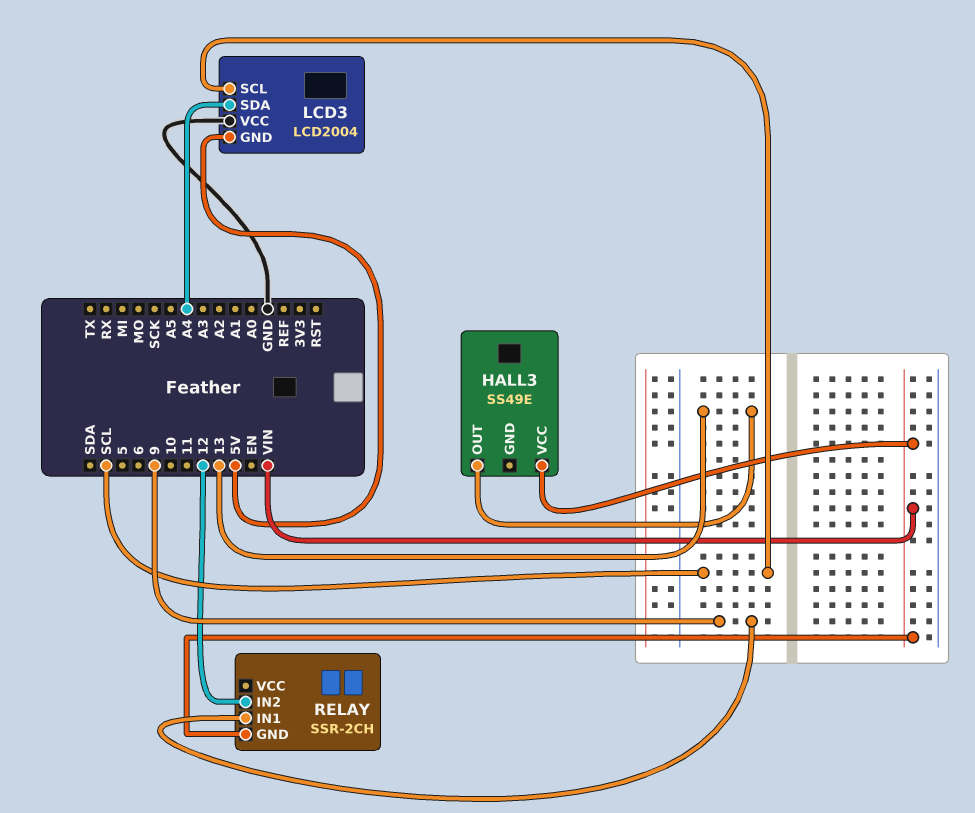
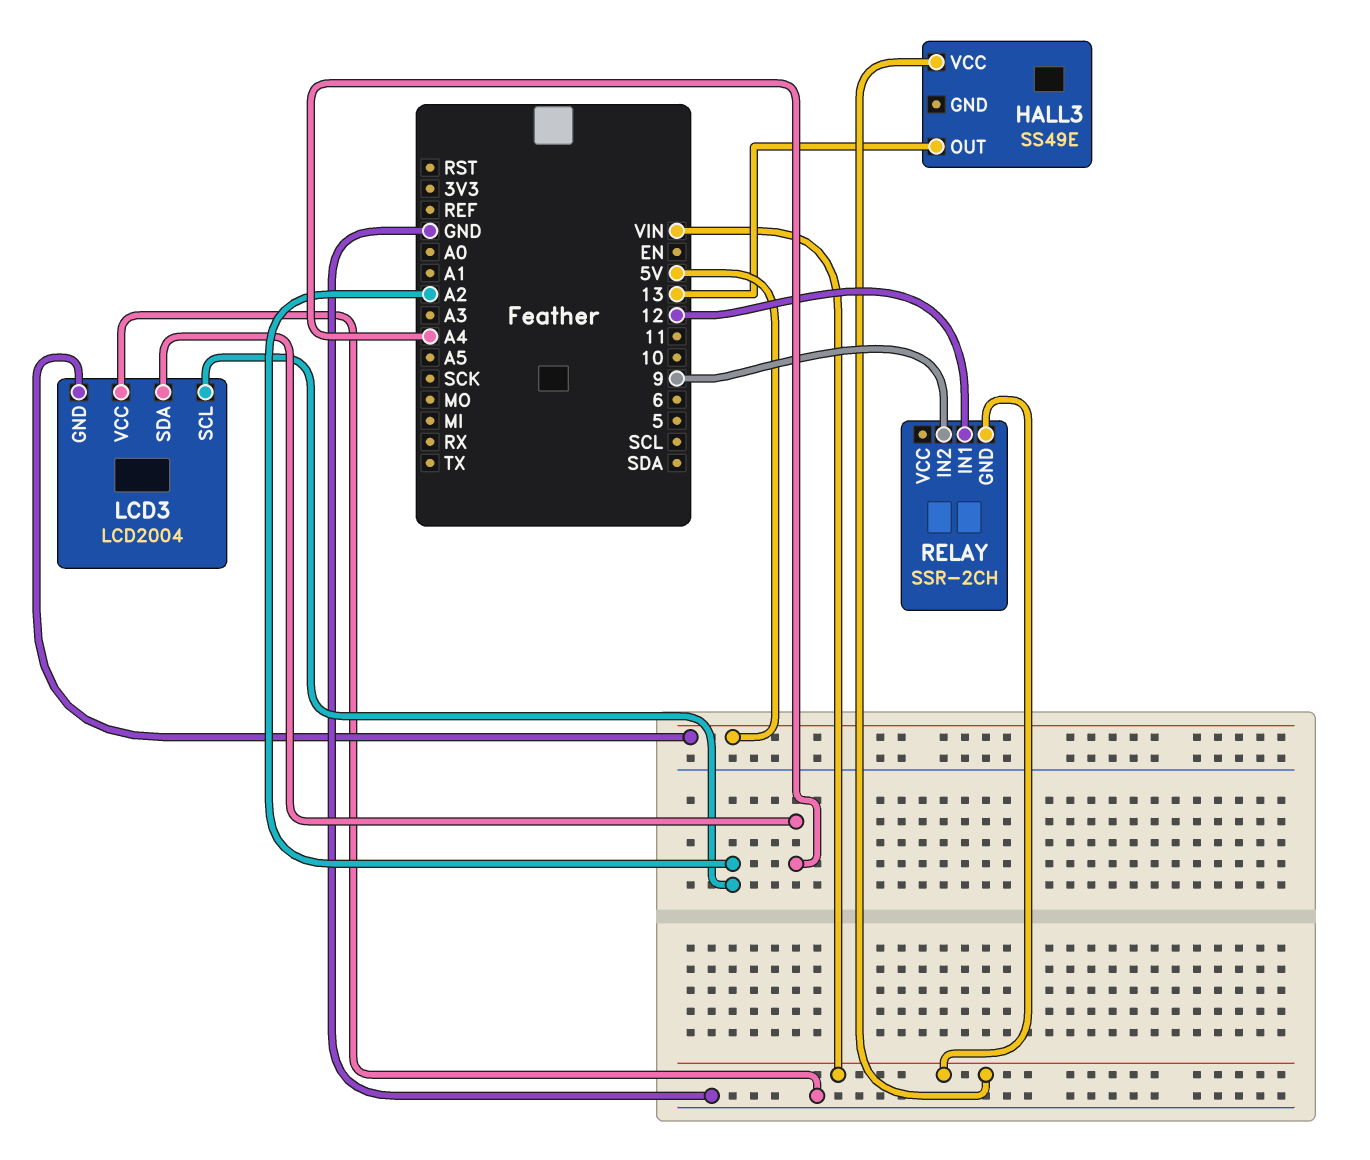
LCD3 pin SCL: SCL -> A2
RELAY pin IN1: 9 -> 12
RELAY pin IN2: 12 -> 9

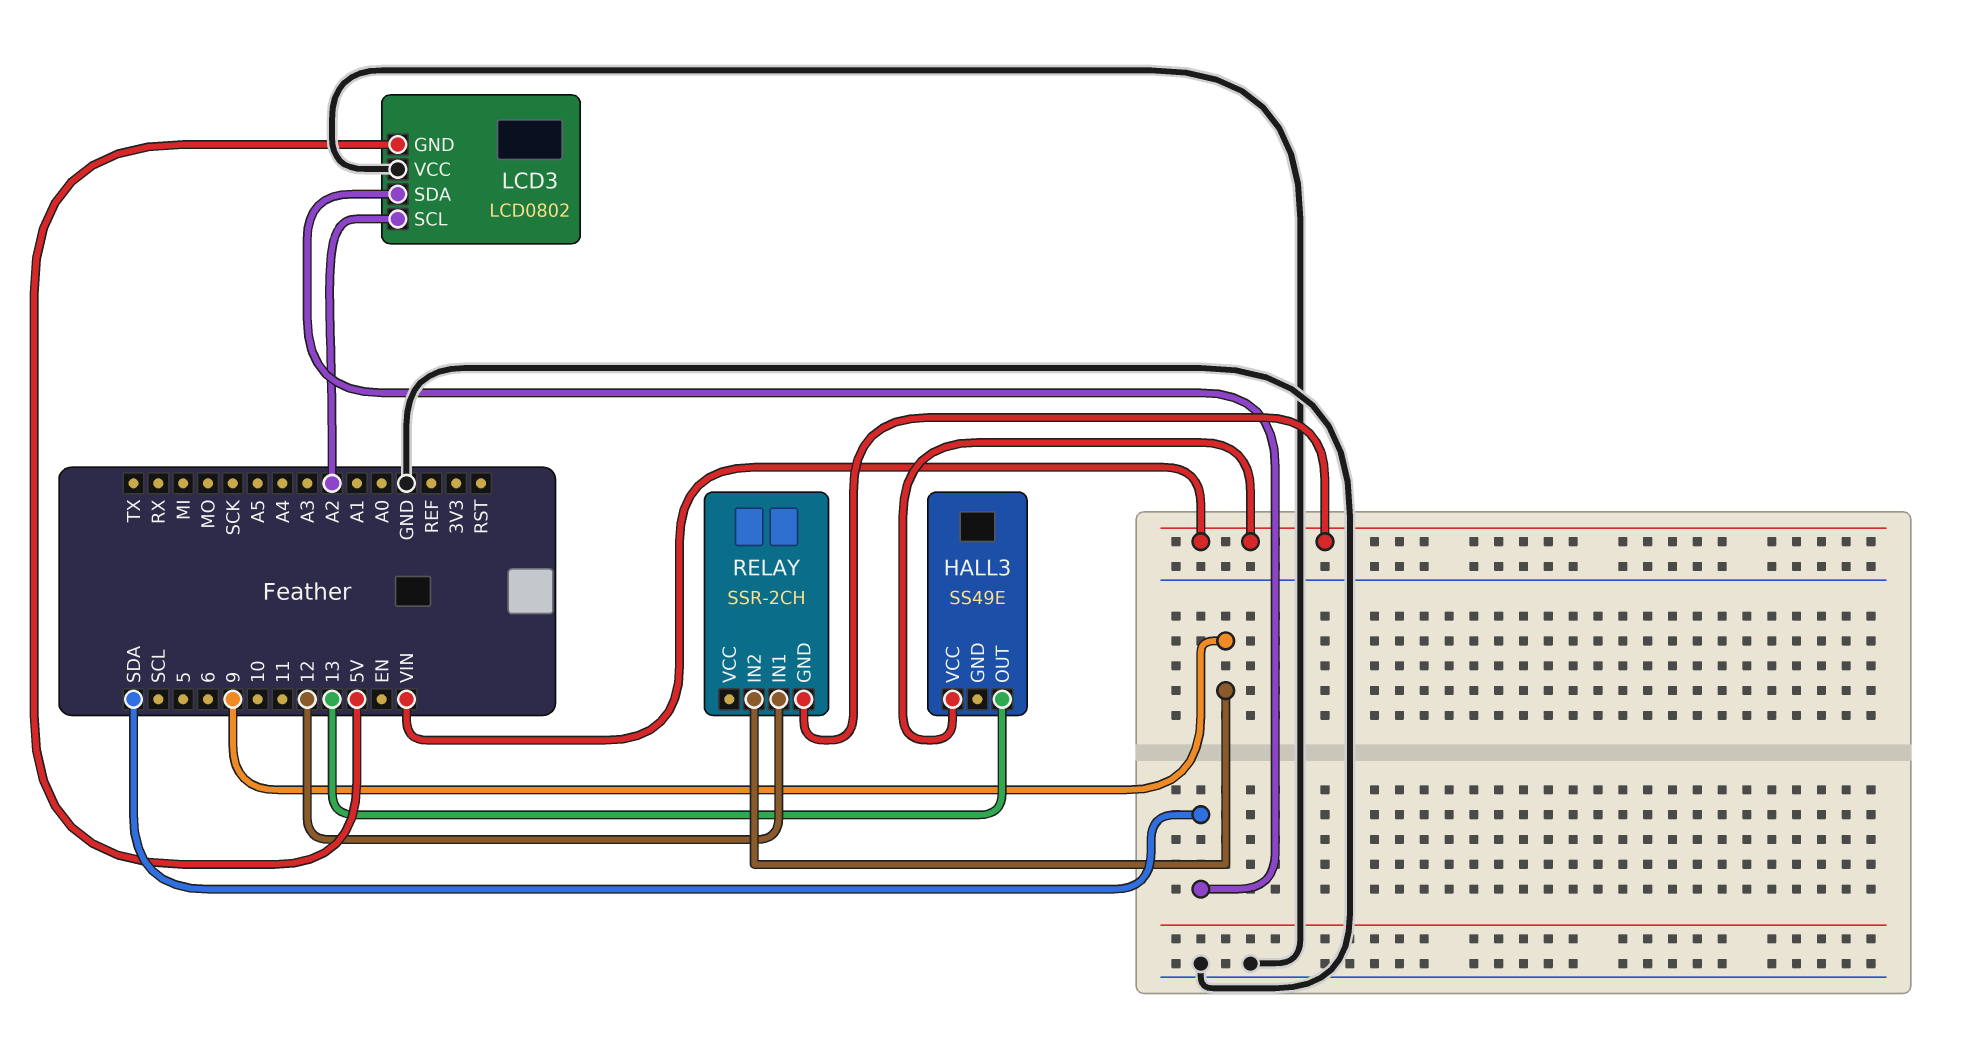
LCD3: LCD2004 -> LCD0802
LCD3 pin SDA: A4 -> SDA

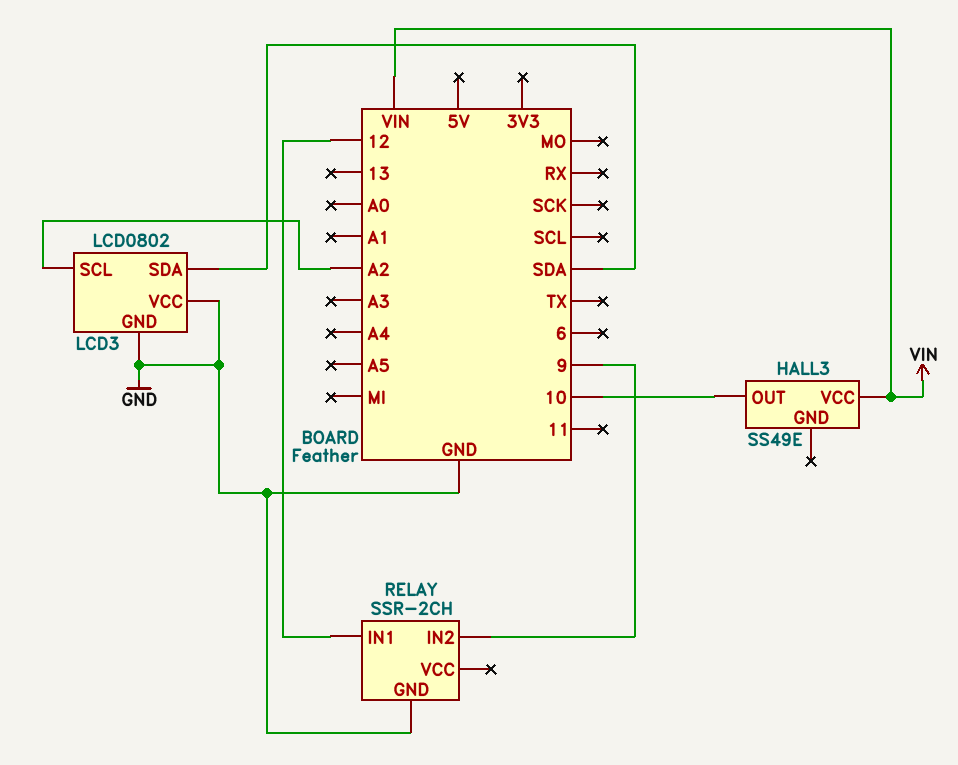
HALL3 pin OUT: 13 -> 10
LCD3 pin GND: 5V -> GND
RELAY pin GND: VIN -> GND

